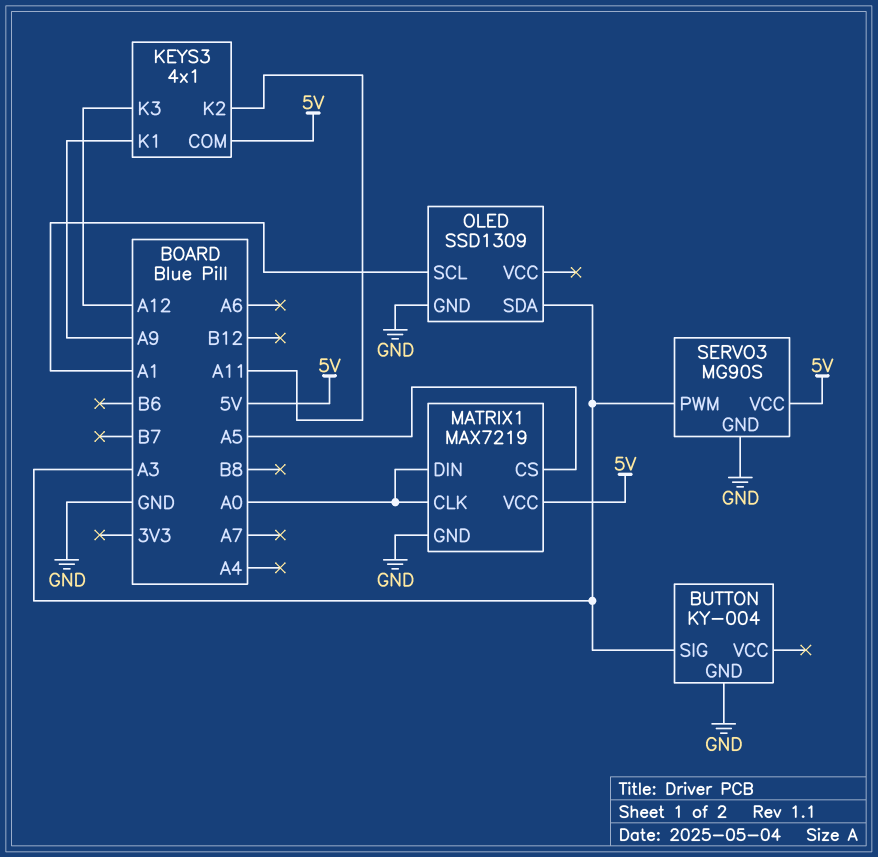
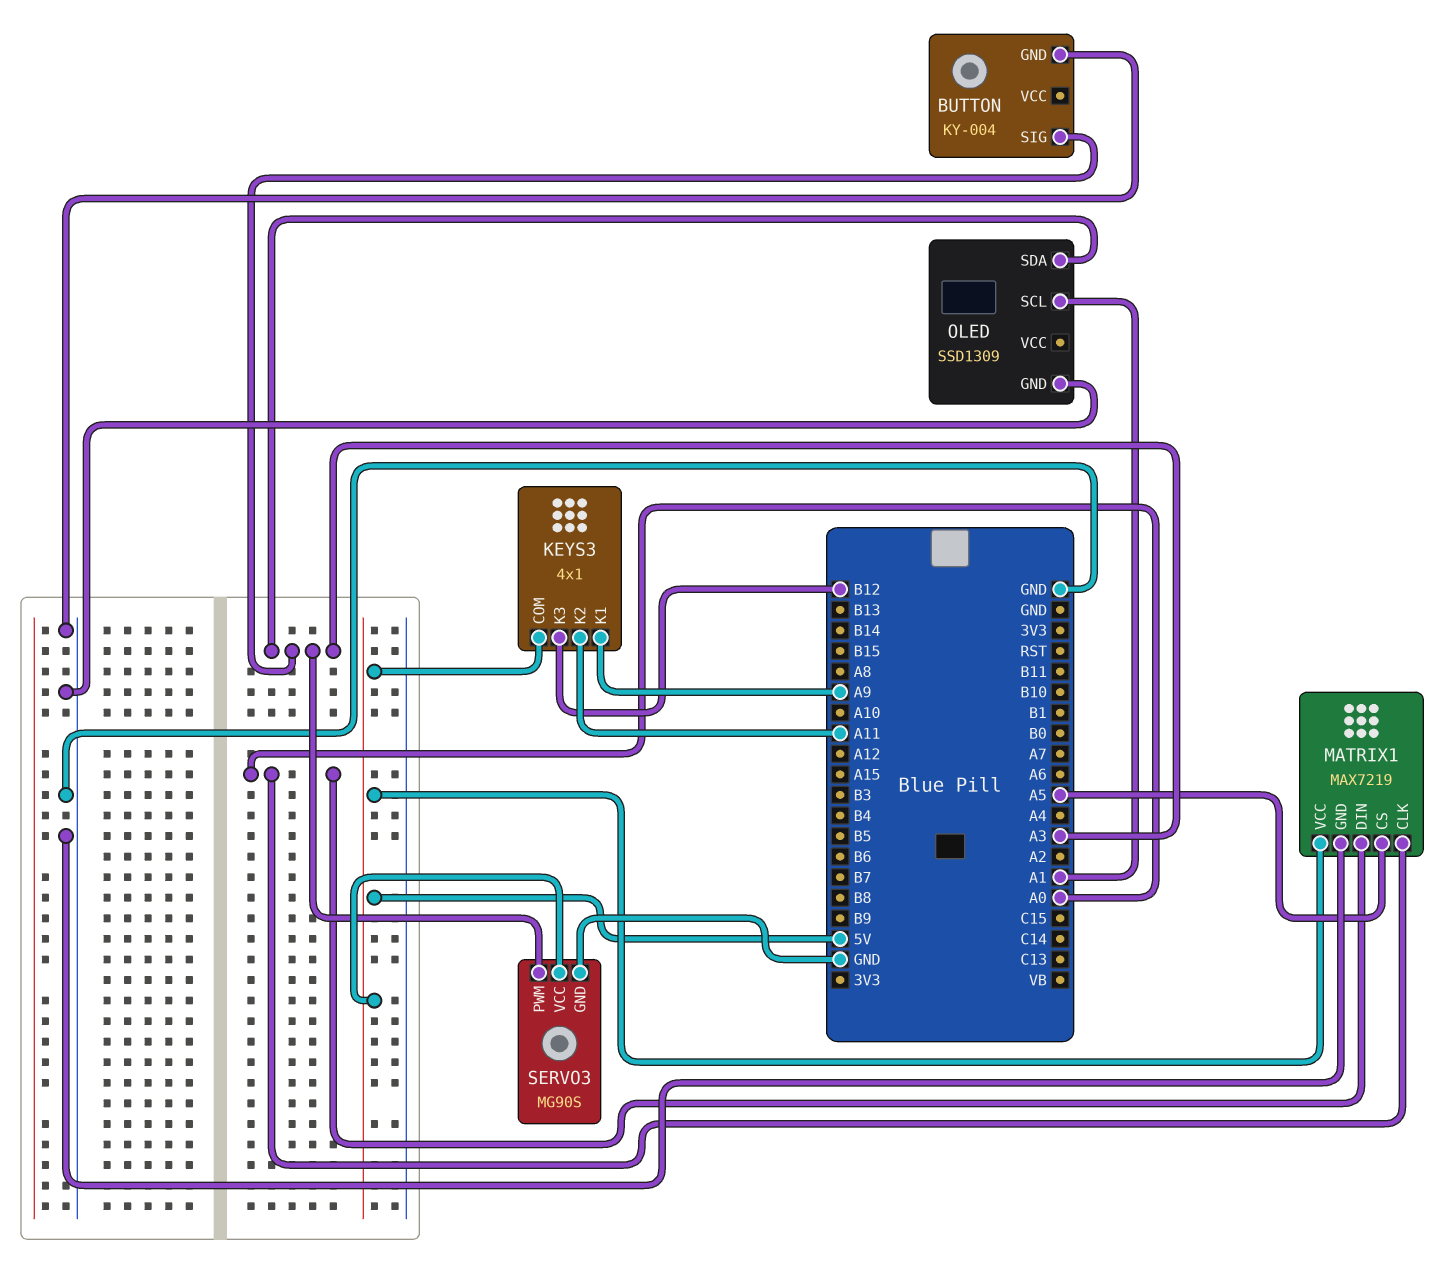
KEYS3 pin K3: A12 -> B12

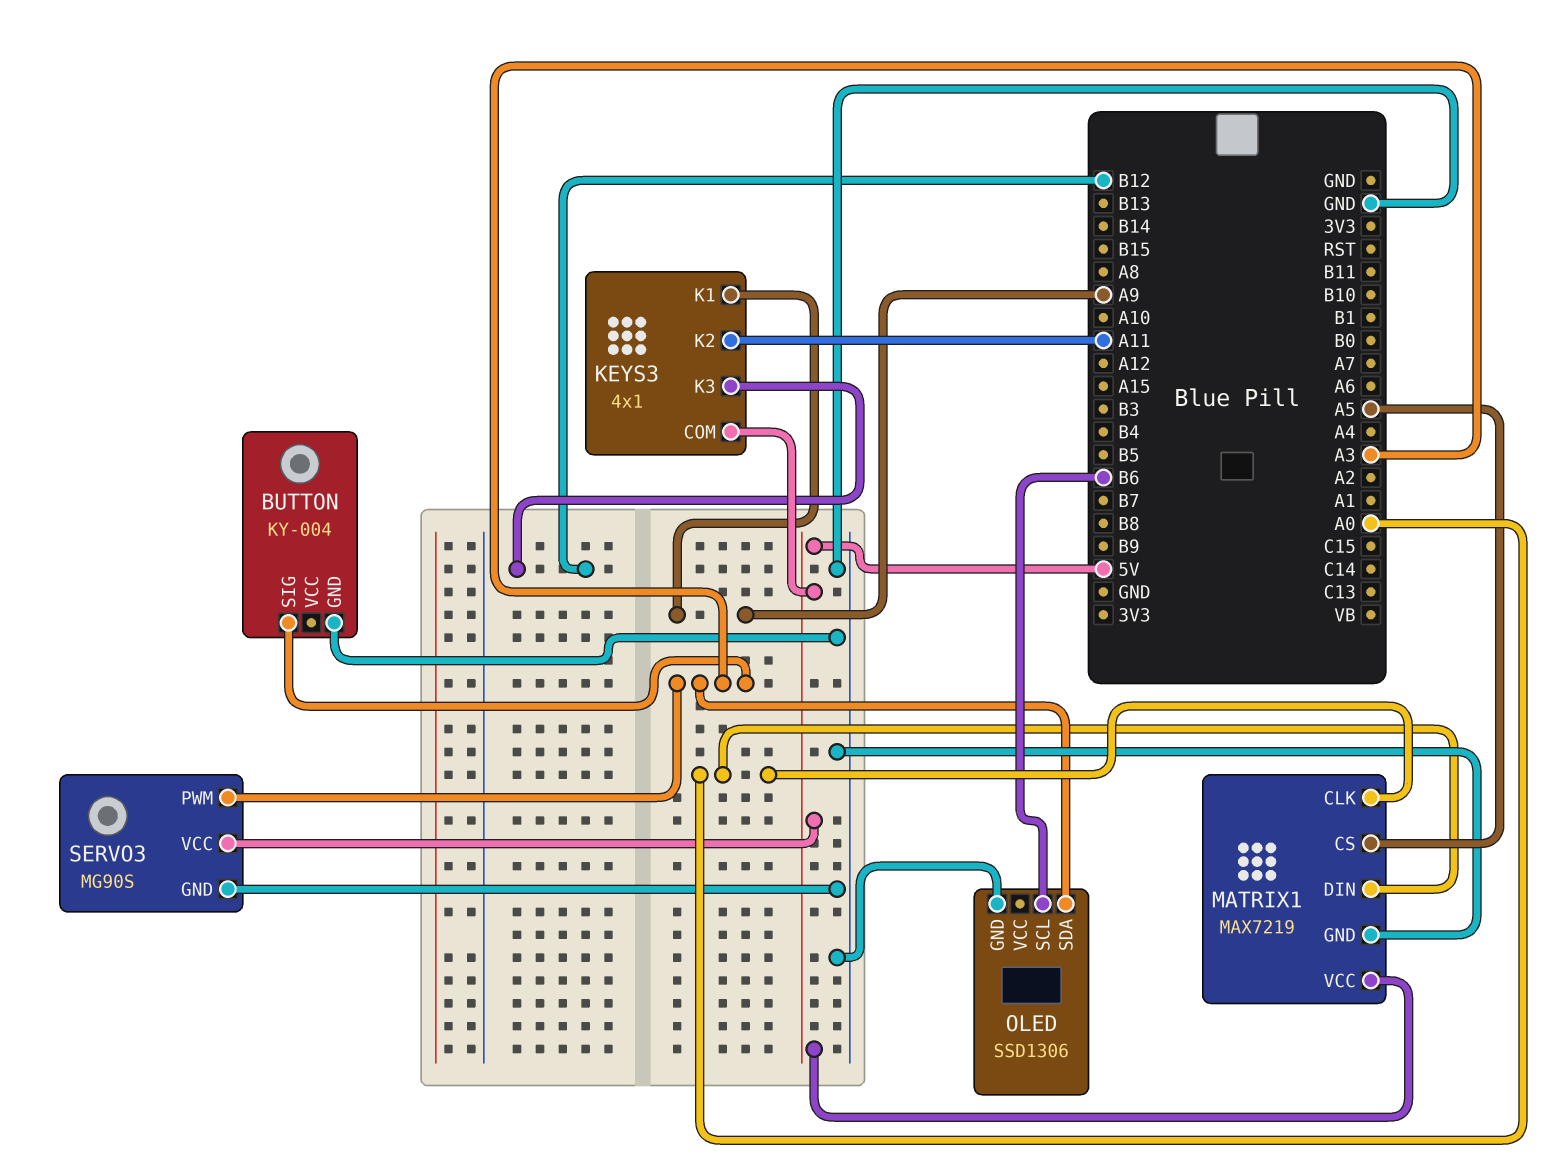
OLED: SSD1309 -> SSD1306
OLED pin SCL: A1 -> B6

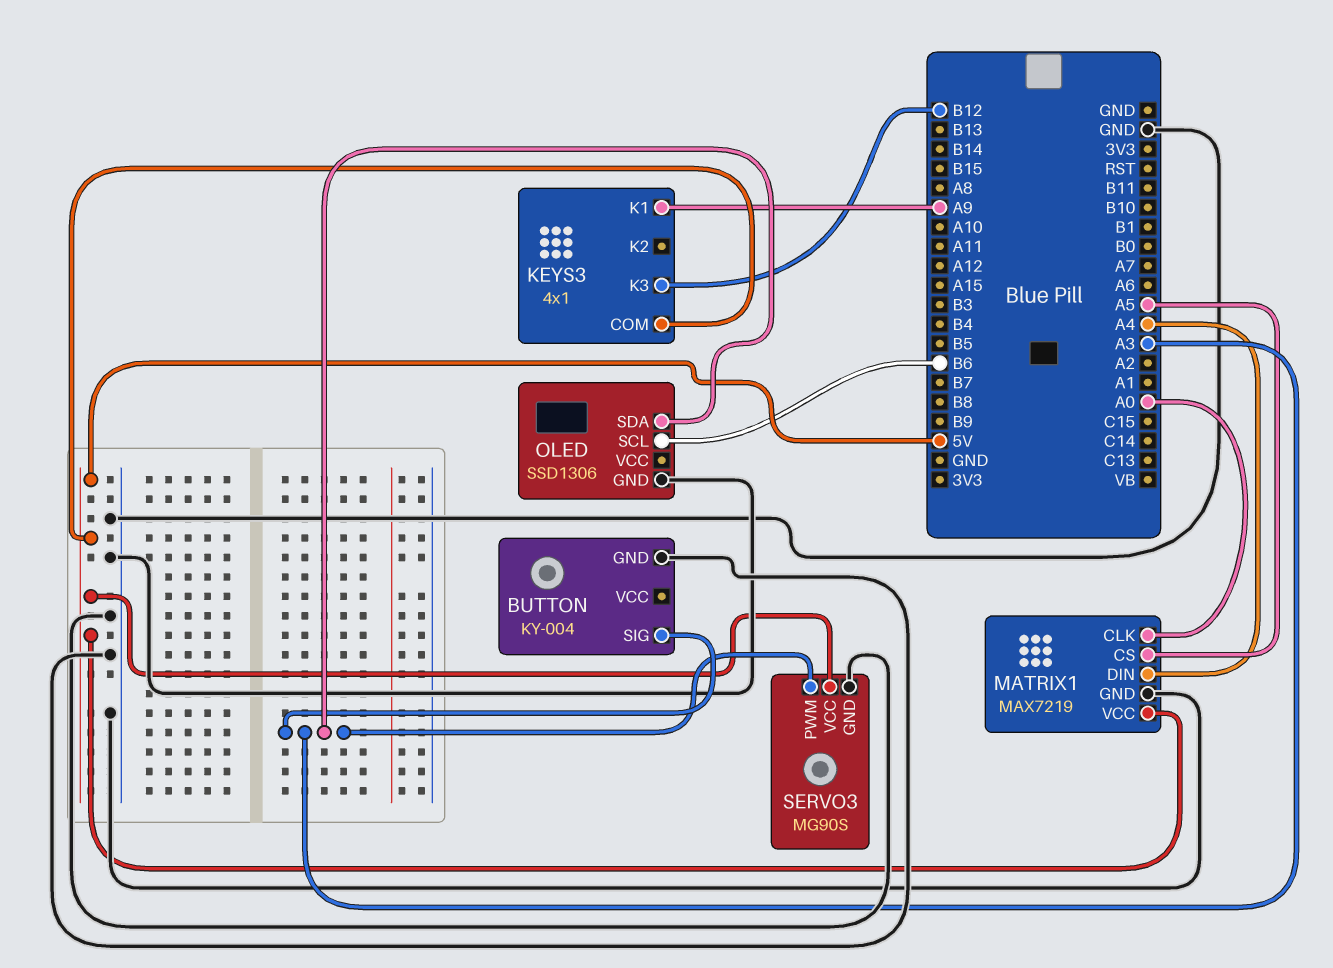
KEYS3 pin K2: A11 -> none
MATRIX1 pin DIN: A0 -> A4

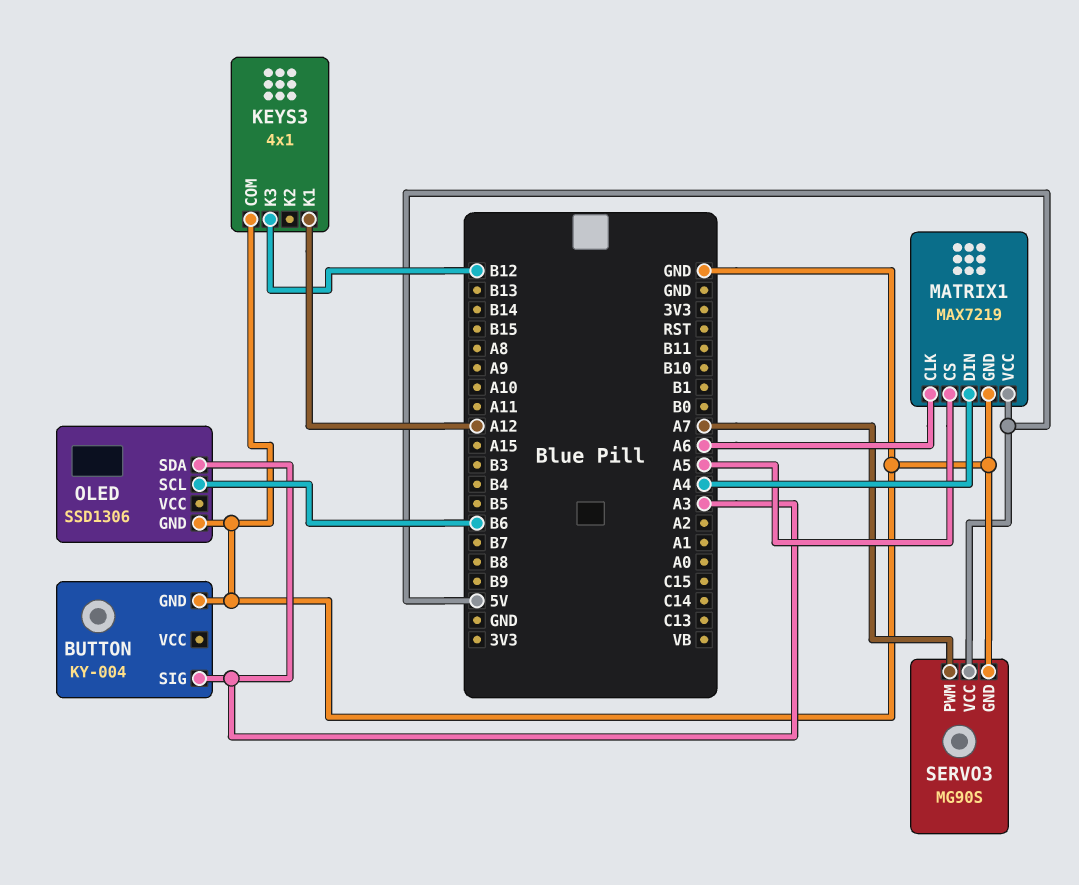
KEYS3 pin COM: 5V -> GND
KEYS3 pin K1: A9 -> A12
MATRIX1 pin CLK: A0 -> A6
SERVO3 pin PWM: A3 -> A7

